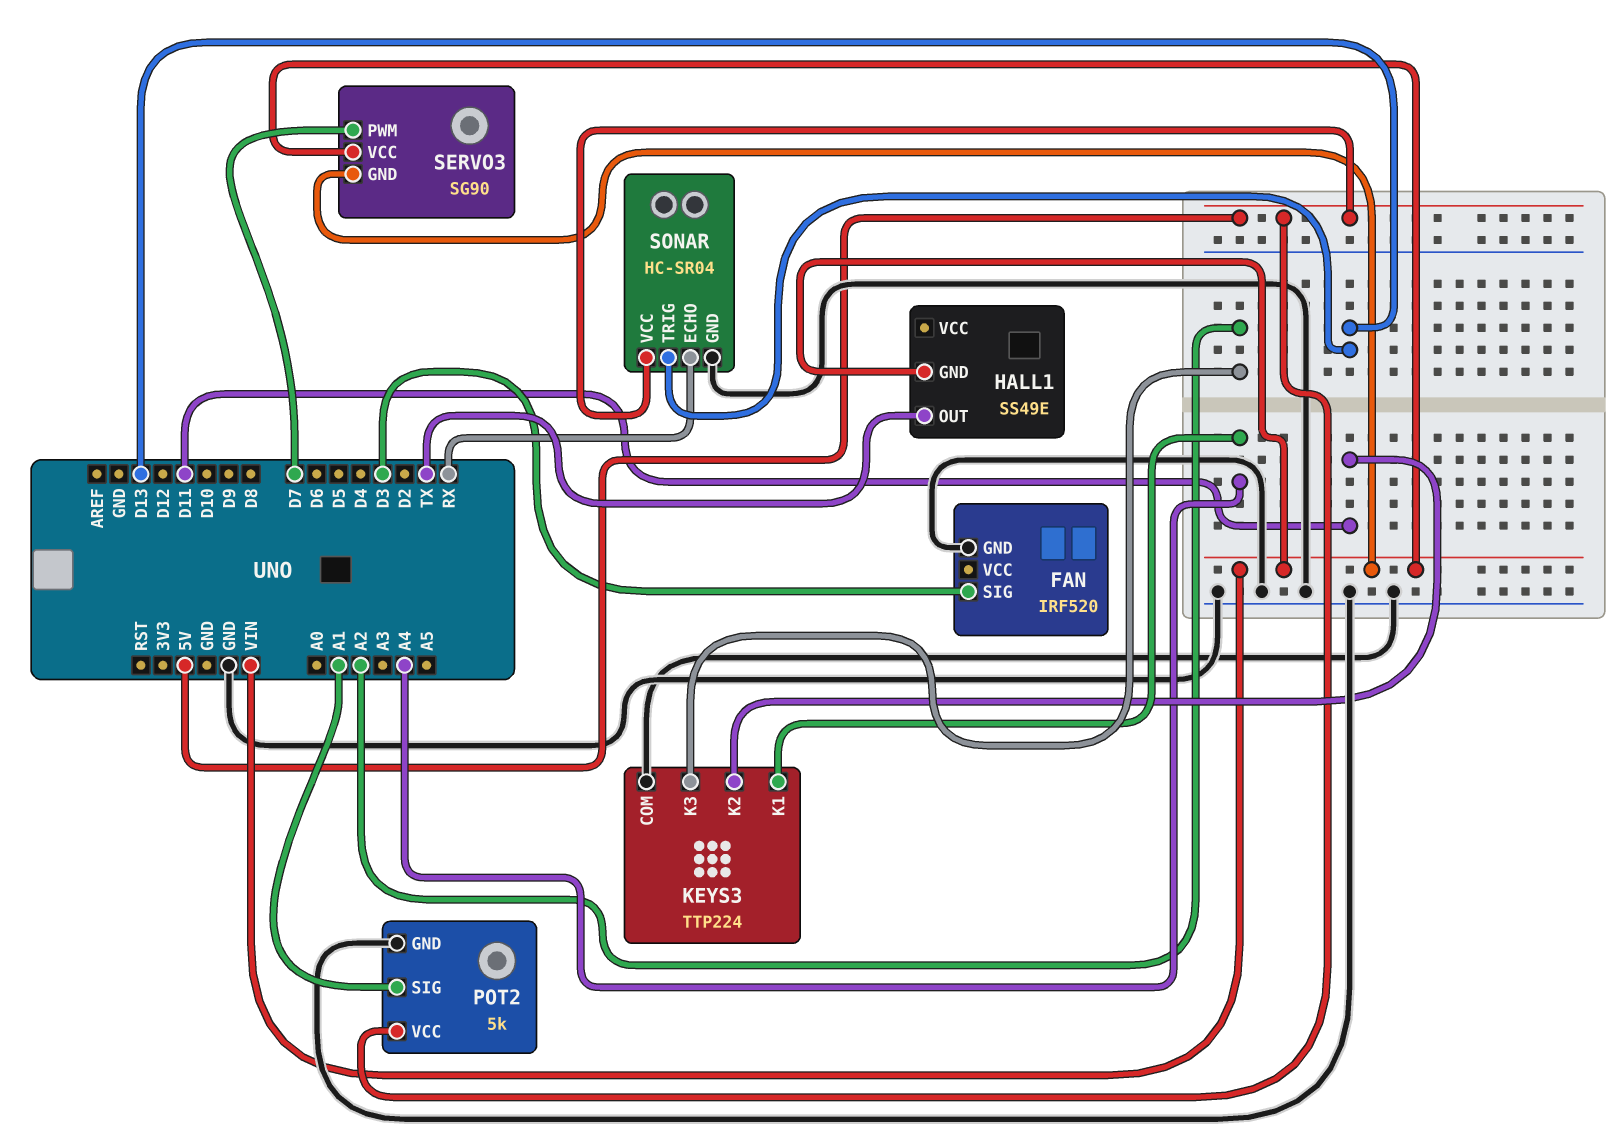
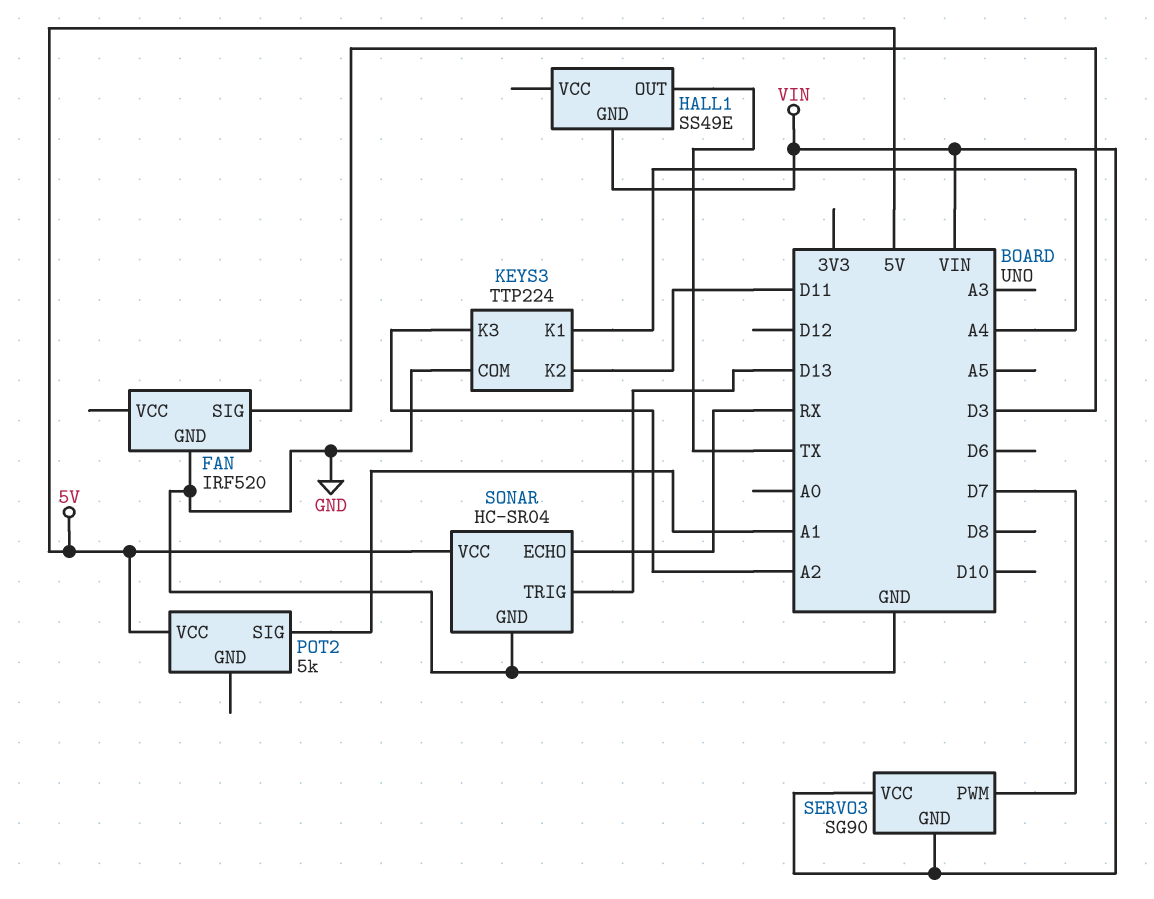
POT2 pin GND: GND -> none

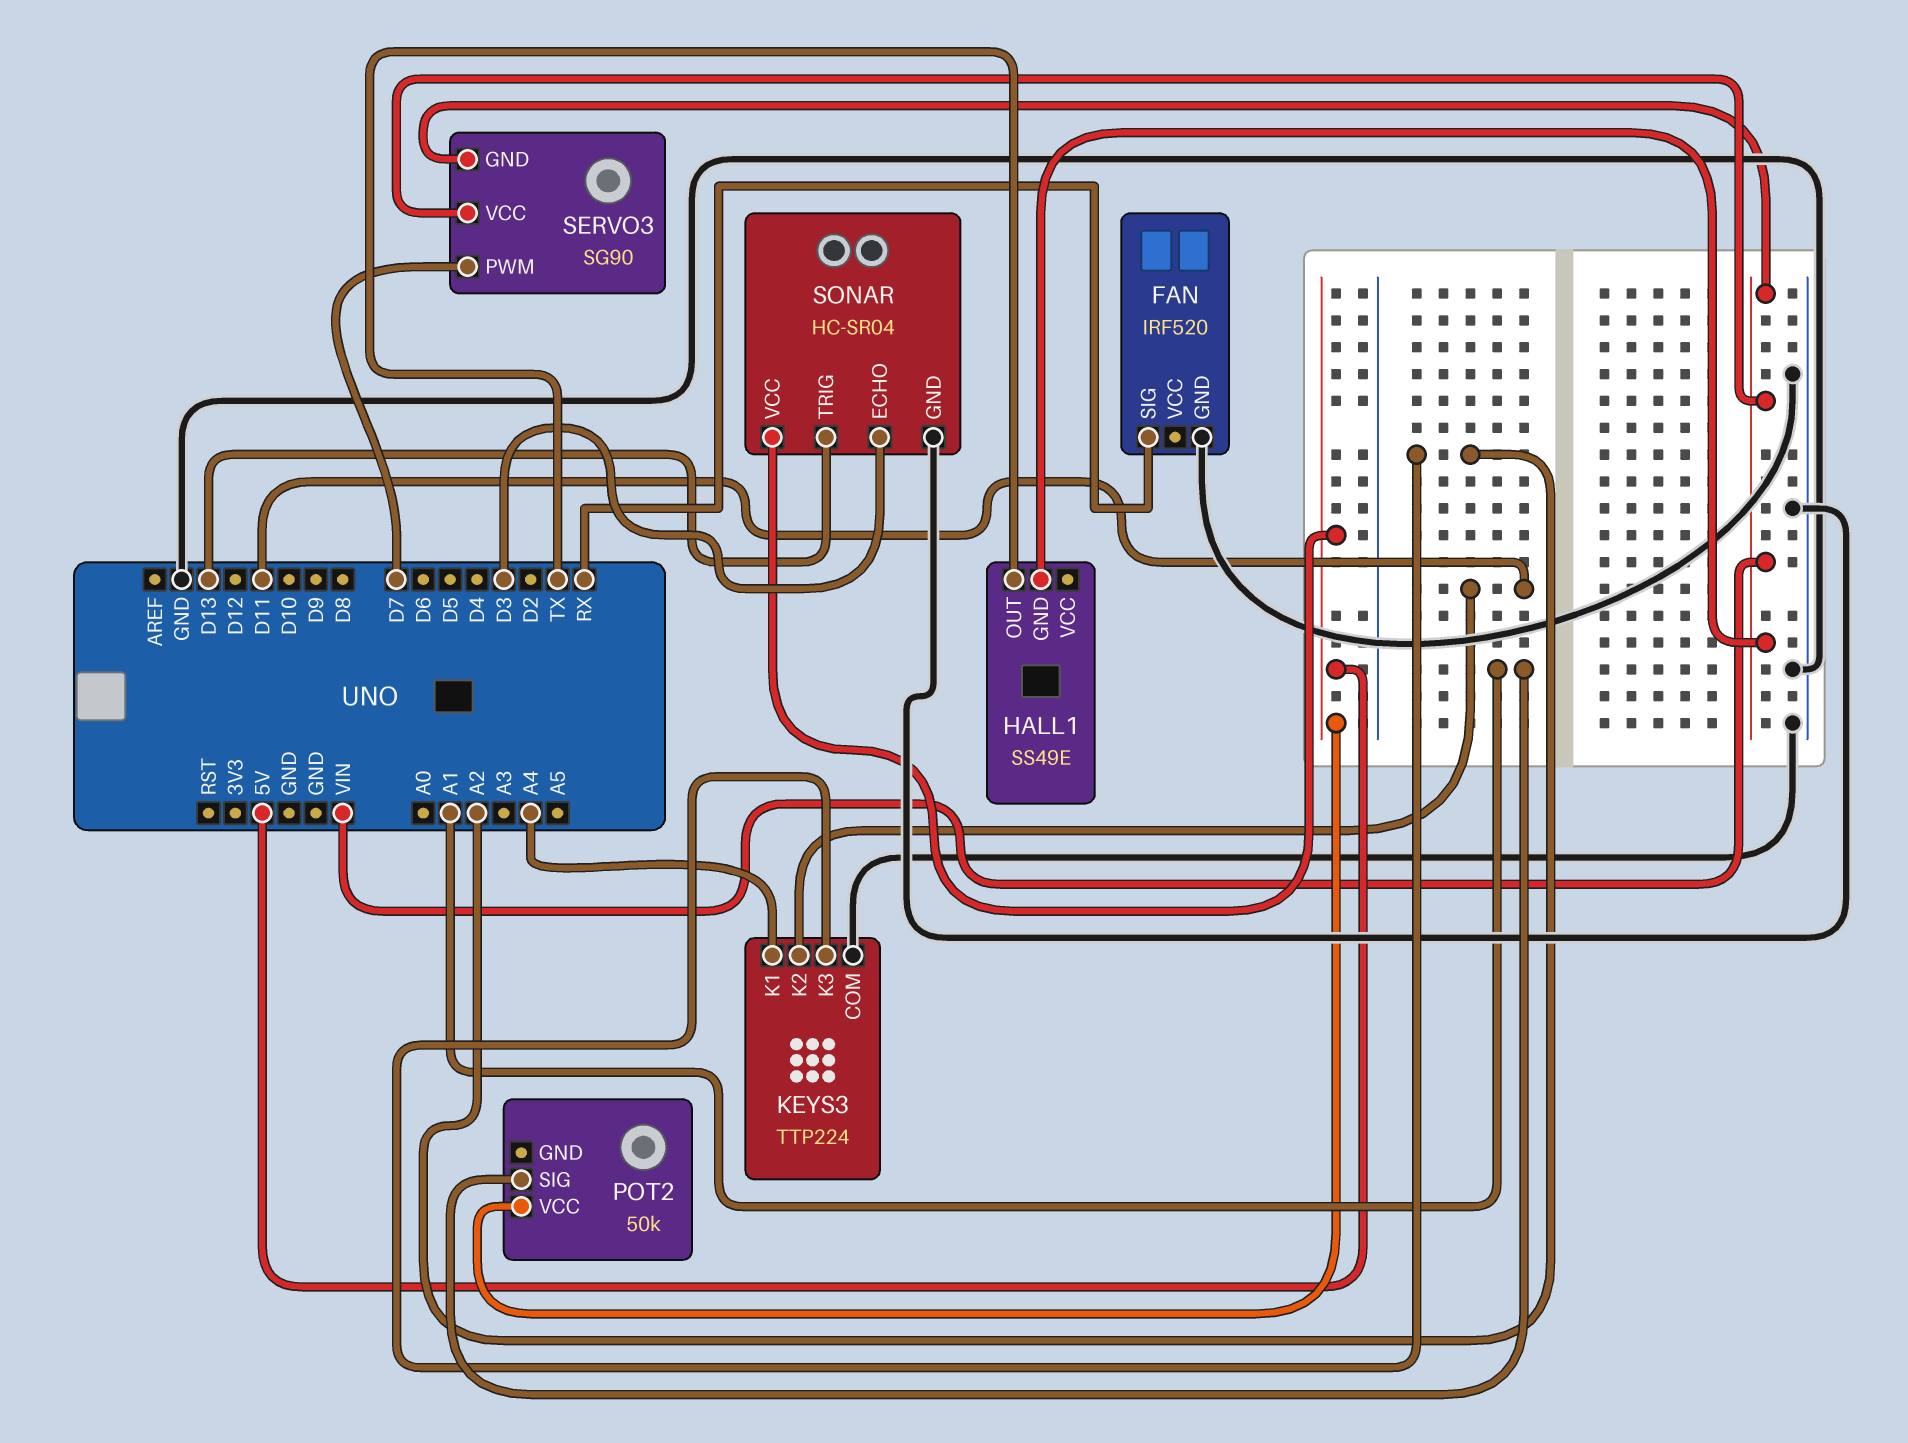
FAN pin SIG: D3 -> RX
POT2: 5k -> 50k
SONAR pin ECHO: RX -> D3

